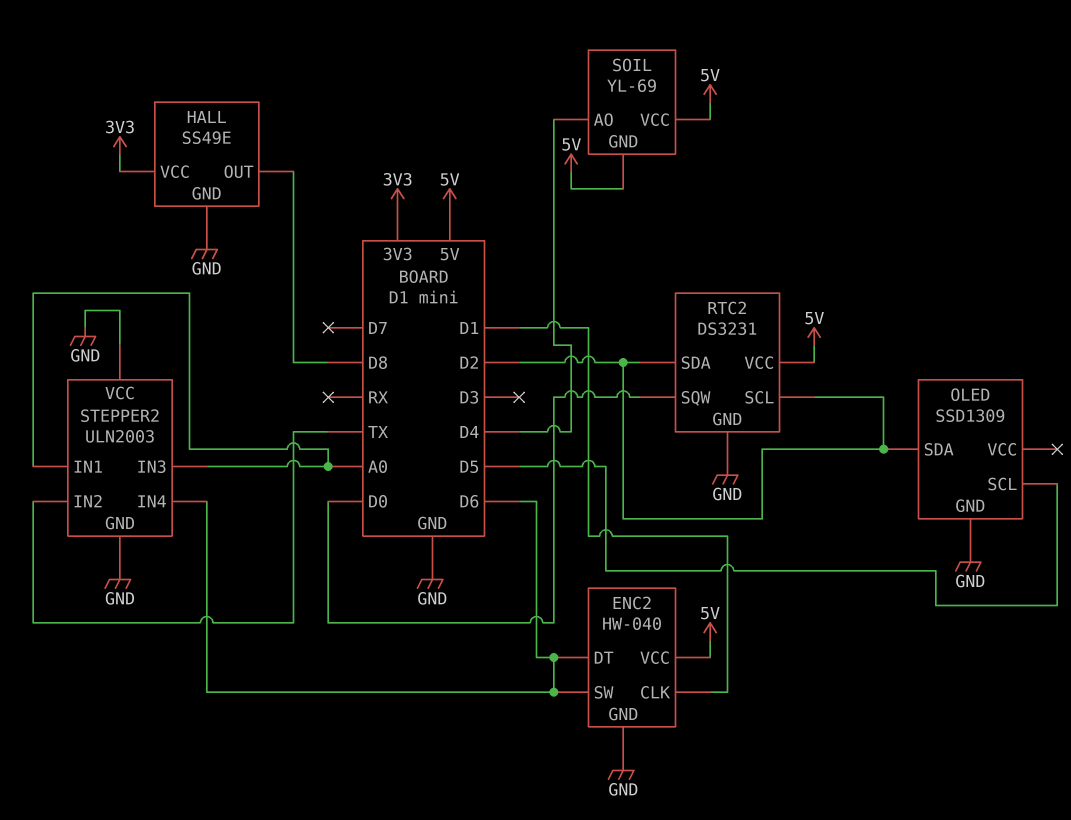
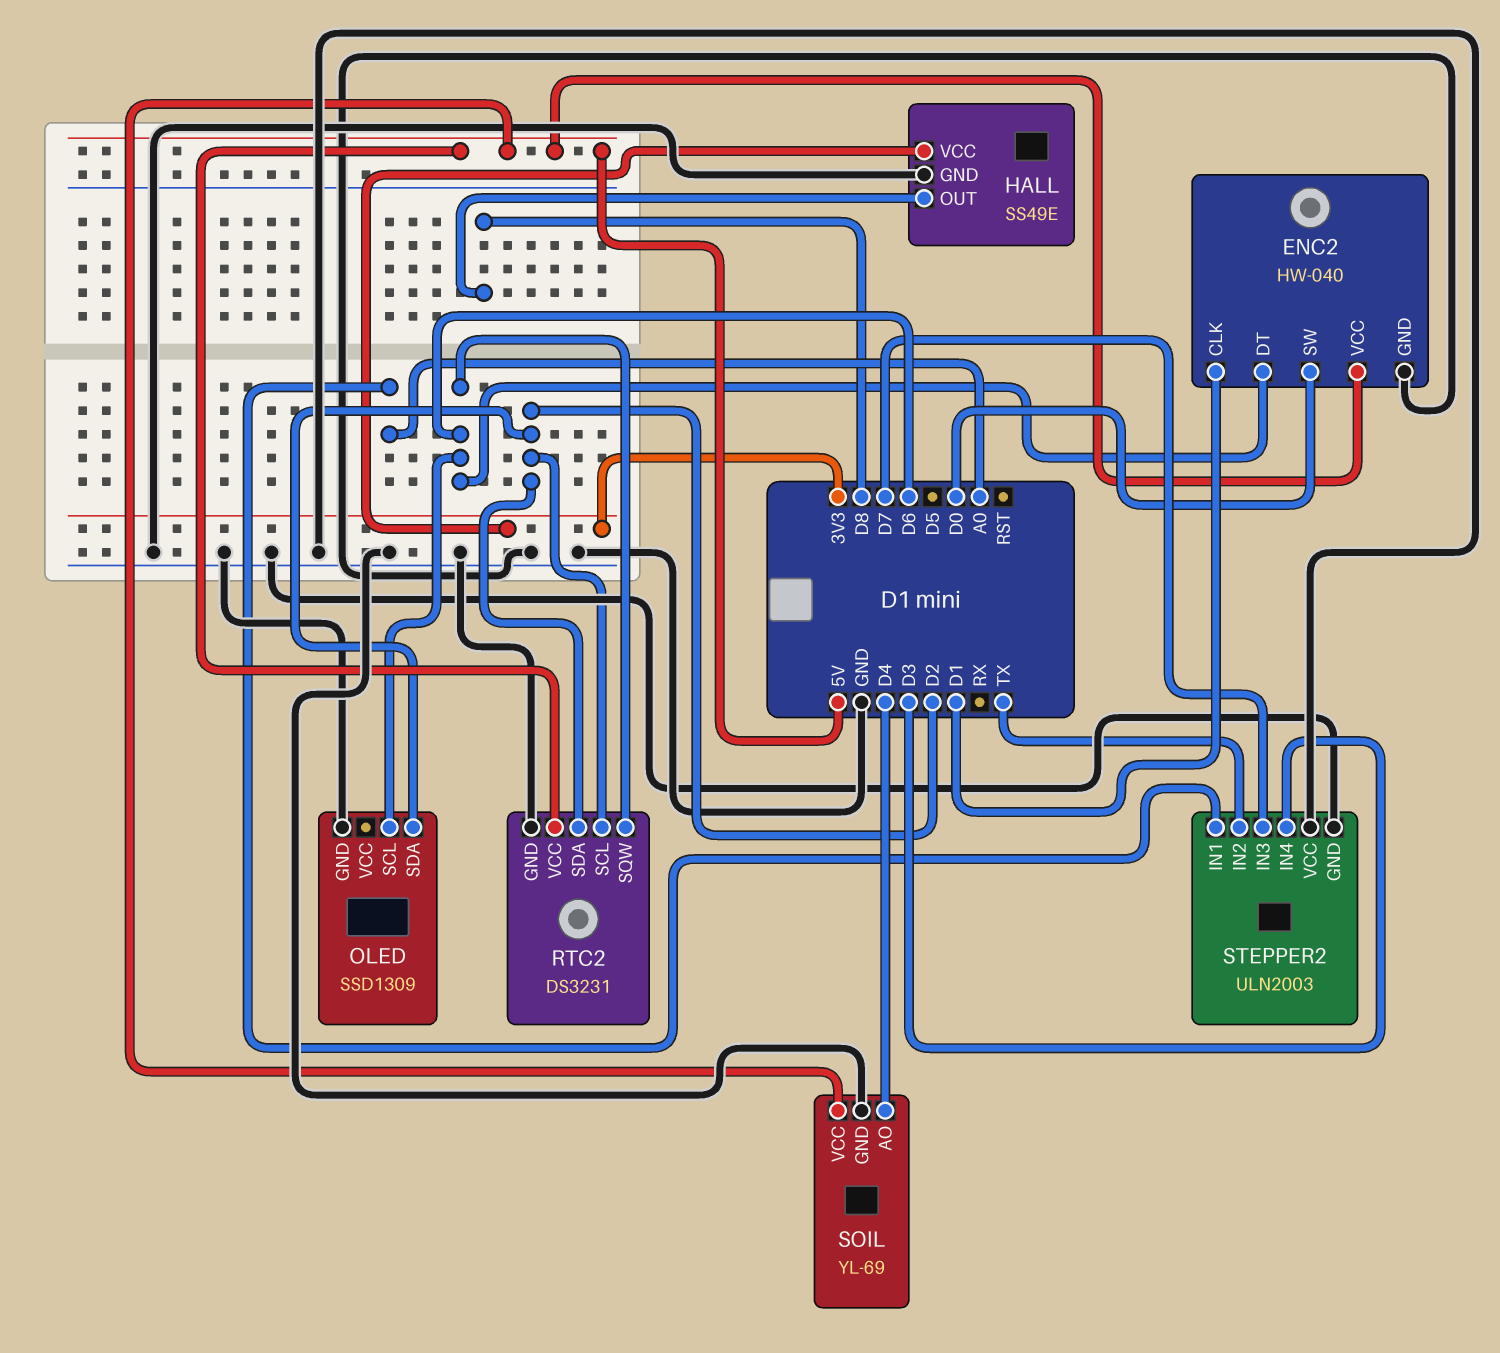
ENC2 pin SW: D6 -> D0
OLED pin SCL: D5 -> D6
RTC2 pin SQW: D0 -> D6
SOIL pin GND: 5V -> GND
STEPPER2 pin IN3: A0 -> D7
STEPPER2 pin IN4: D6 -> D3

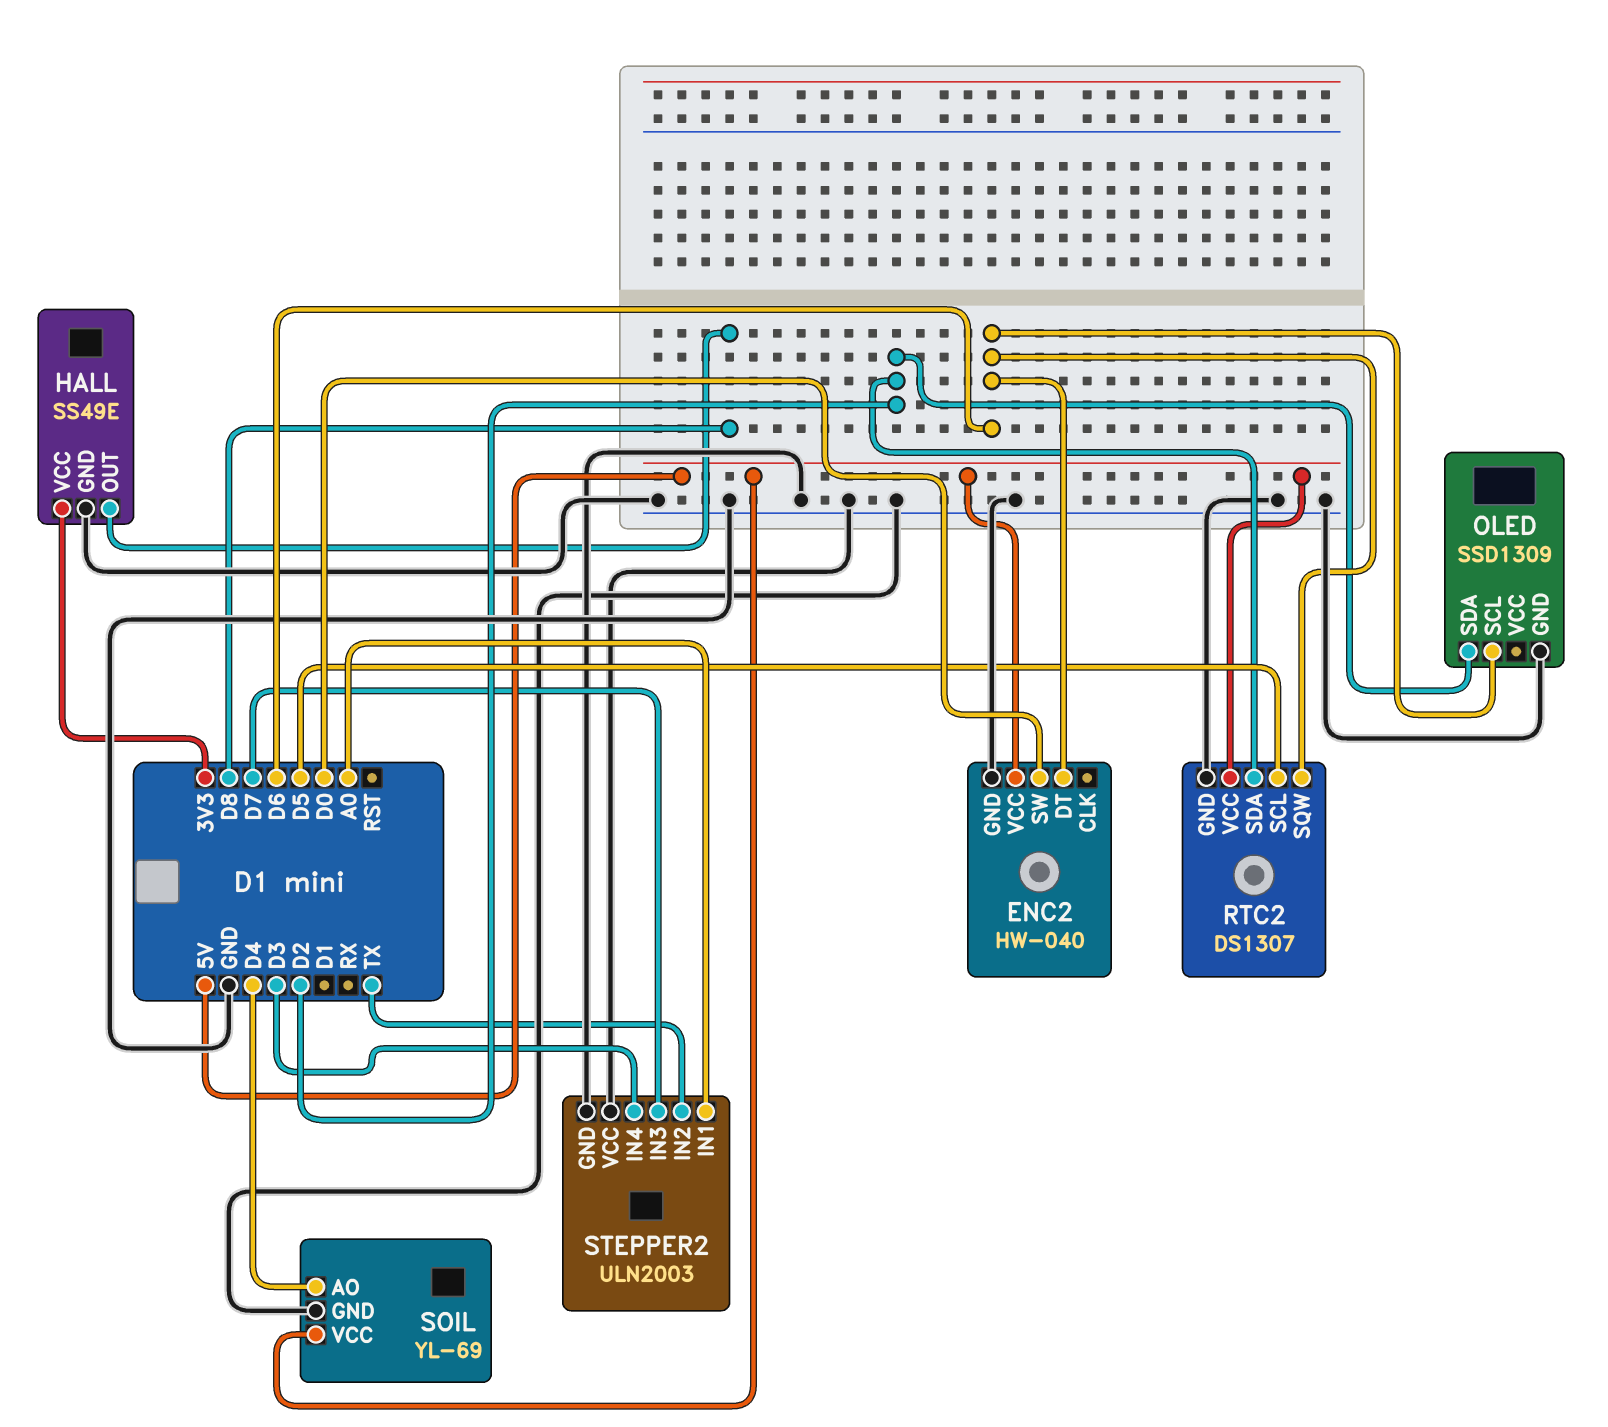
ENC2 pin CLK: D1 -> none
RTC2: DS3231 -> DS1307
RTC2 pin SCL: D2 -> D5

